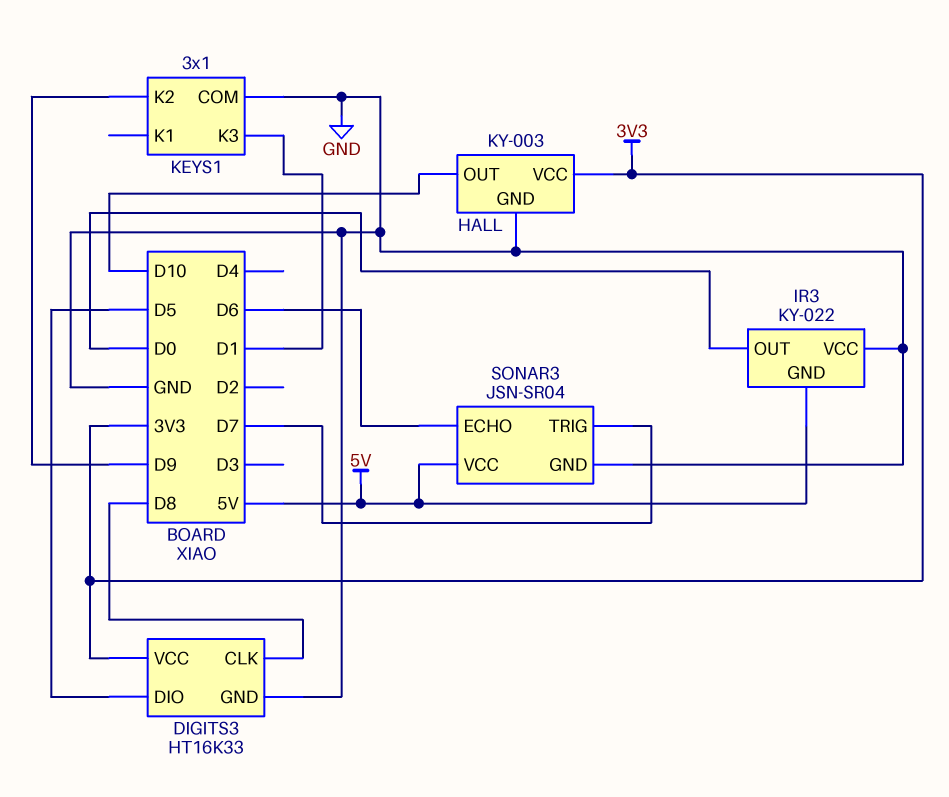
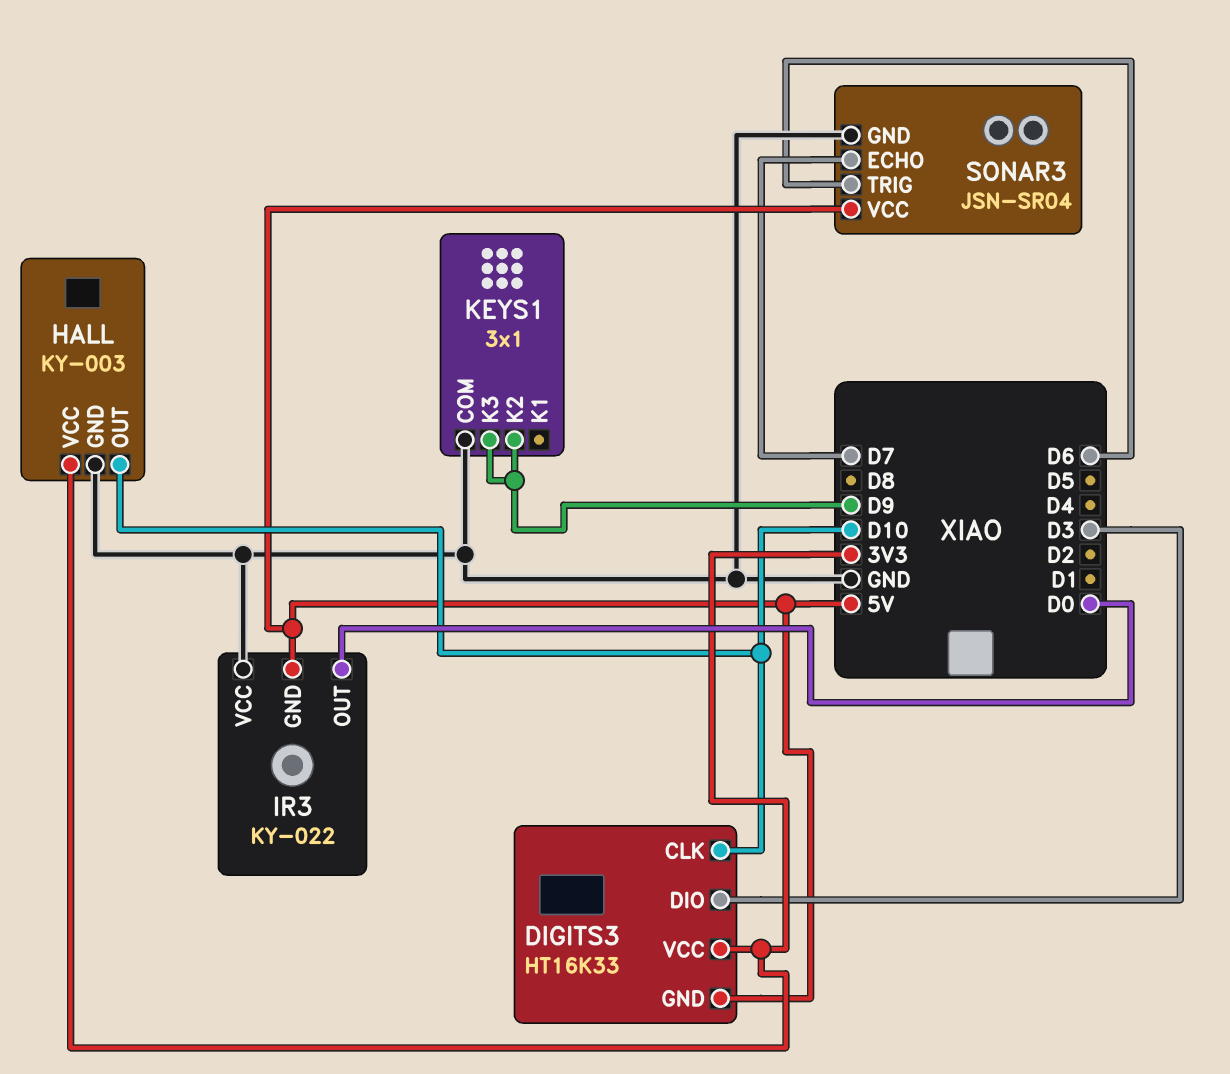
DIGITS3 pin CLK: D8 -> D10
DIGITS3 pin DIO: D5 -> D3
DIGITS3 pin GND: GND -> 5V
KEYS1 pin K3: D1 -> D9
SONAR3 pin ECHO: D6 -> D7
SONAR3 pin TRIG: D7 -> D6

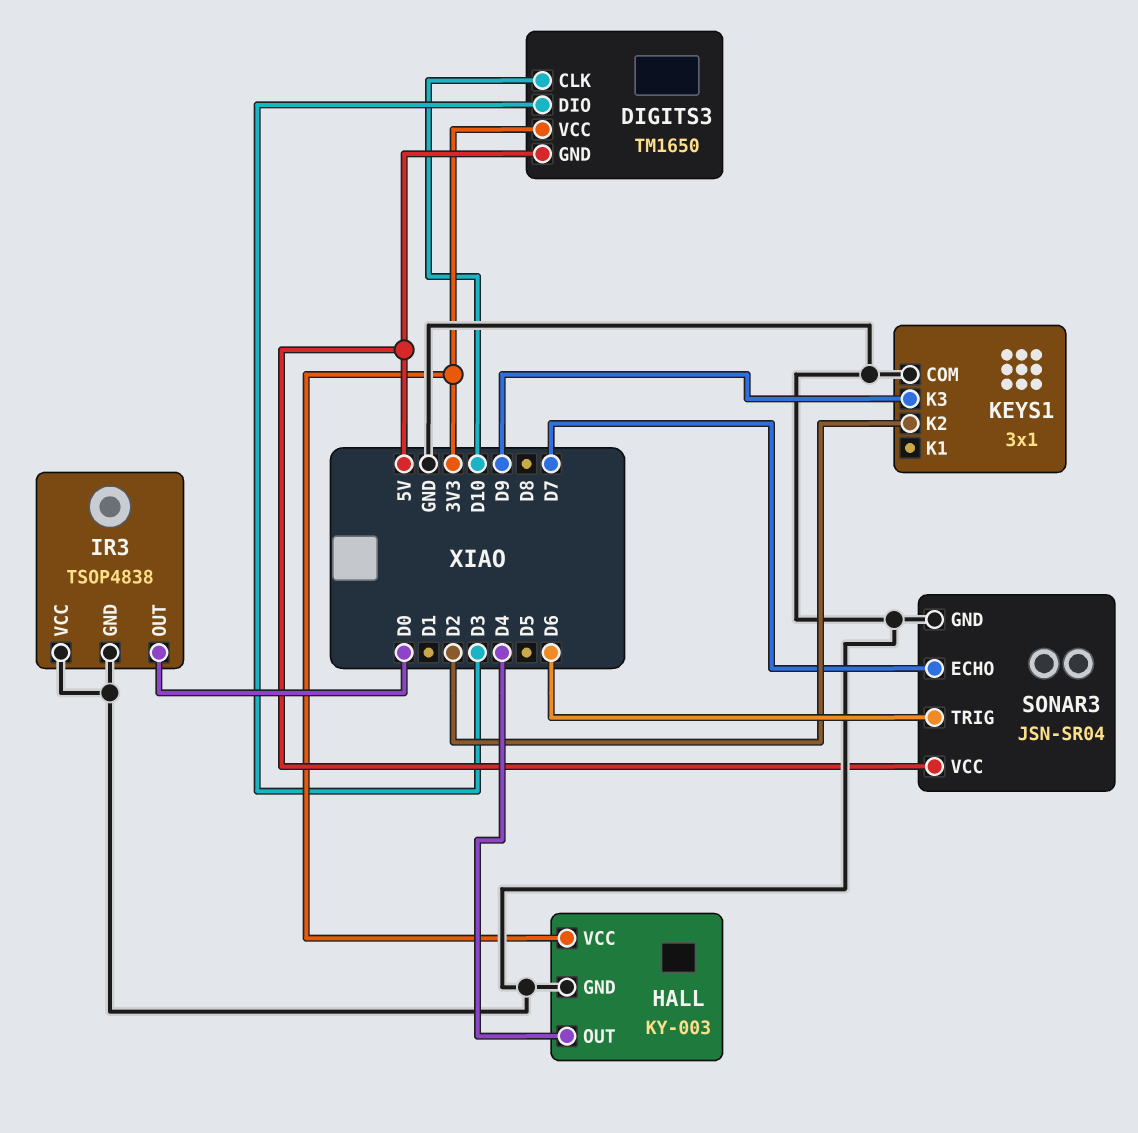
DIGITS3: HT16K33 -> TM1650
HALL pin OUT: D10 -> D4
IR3: KY-022 -> TSOP4838
IR3 pin GND: 5V -> GND
KEYS1 pin K2: D9 -> D2

